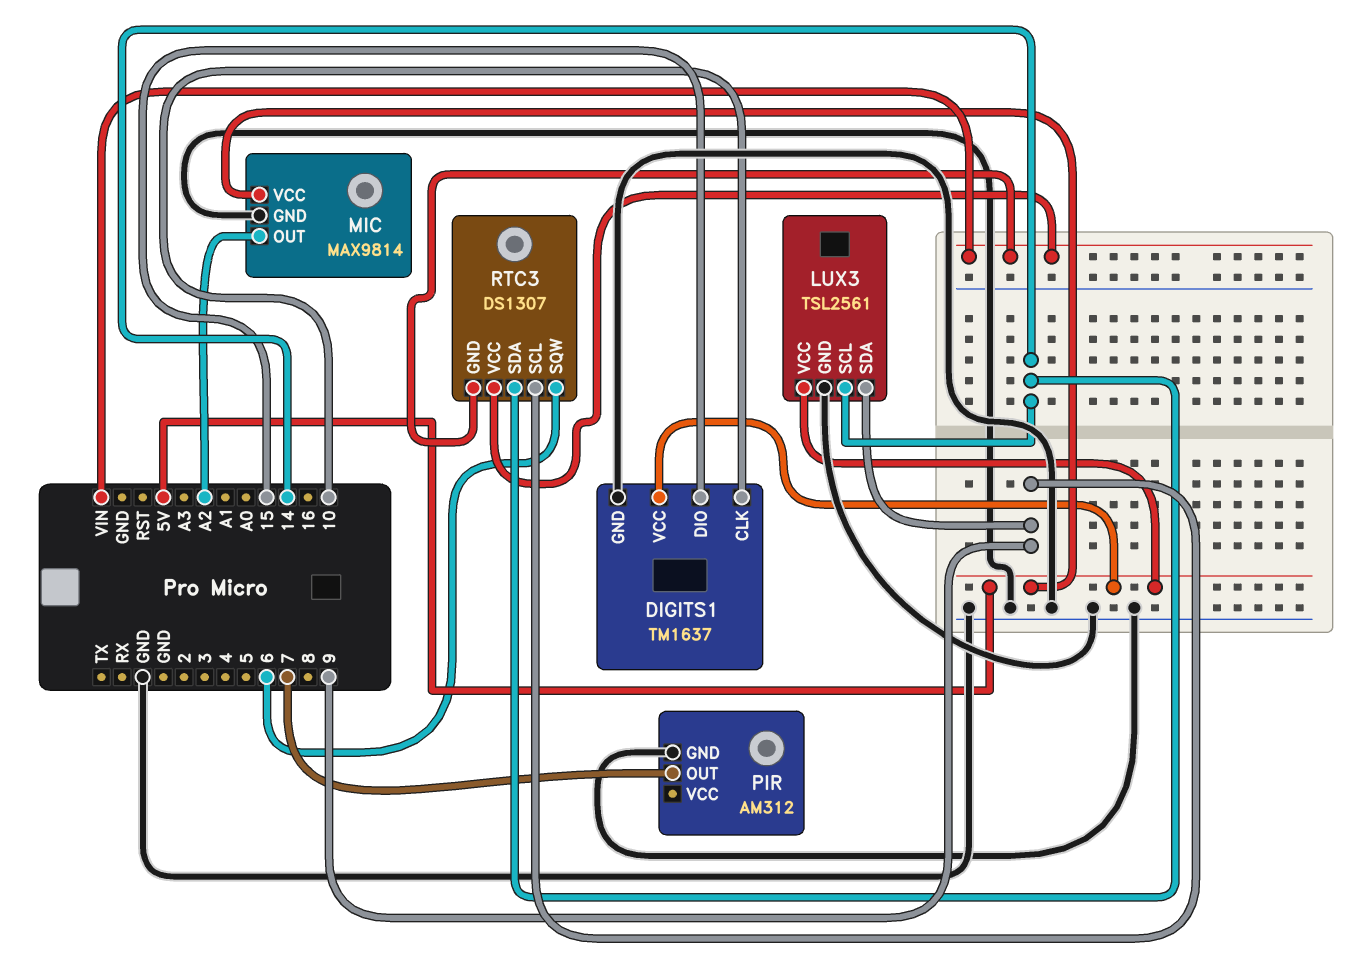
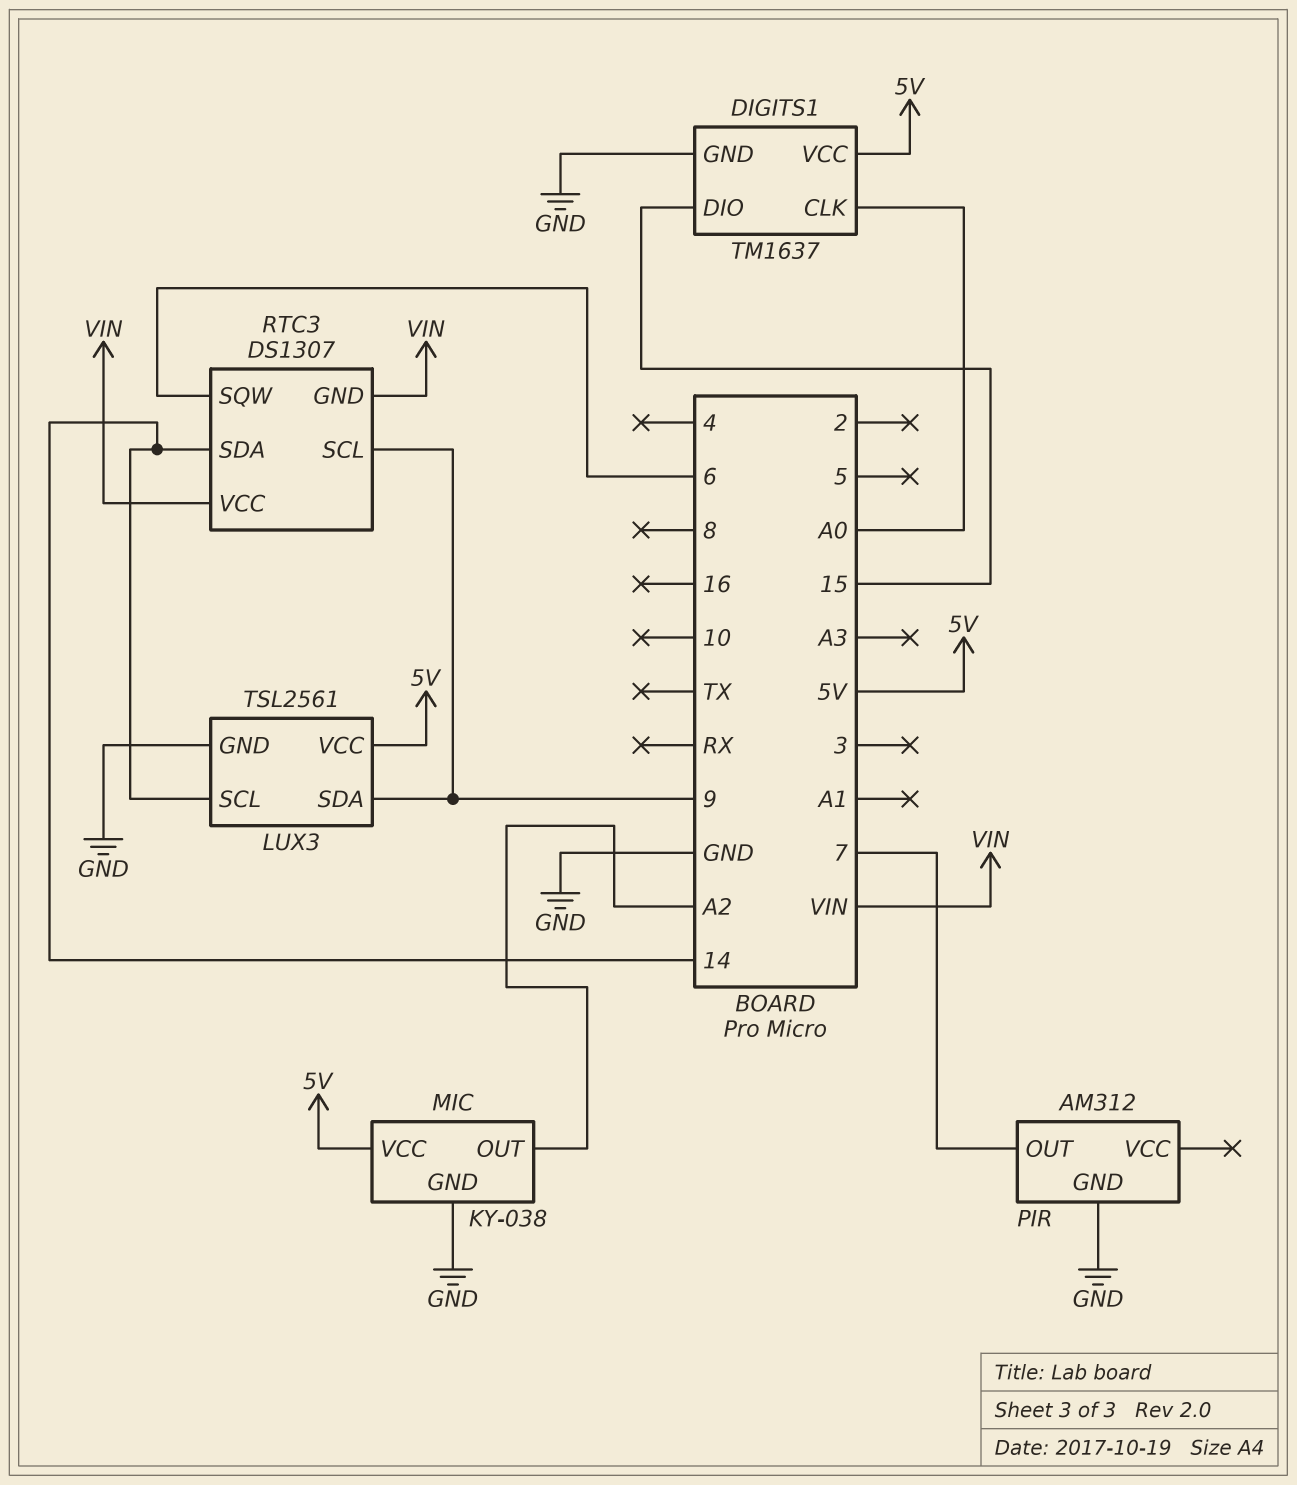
DIGITS1 pin CLK: 10 -> A0
MIC: MAX9814 -> KY-038

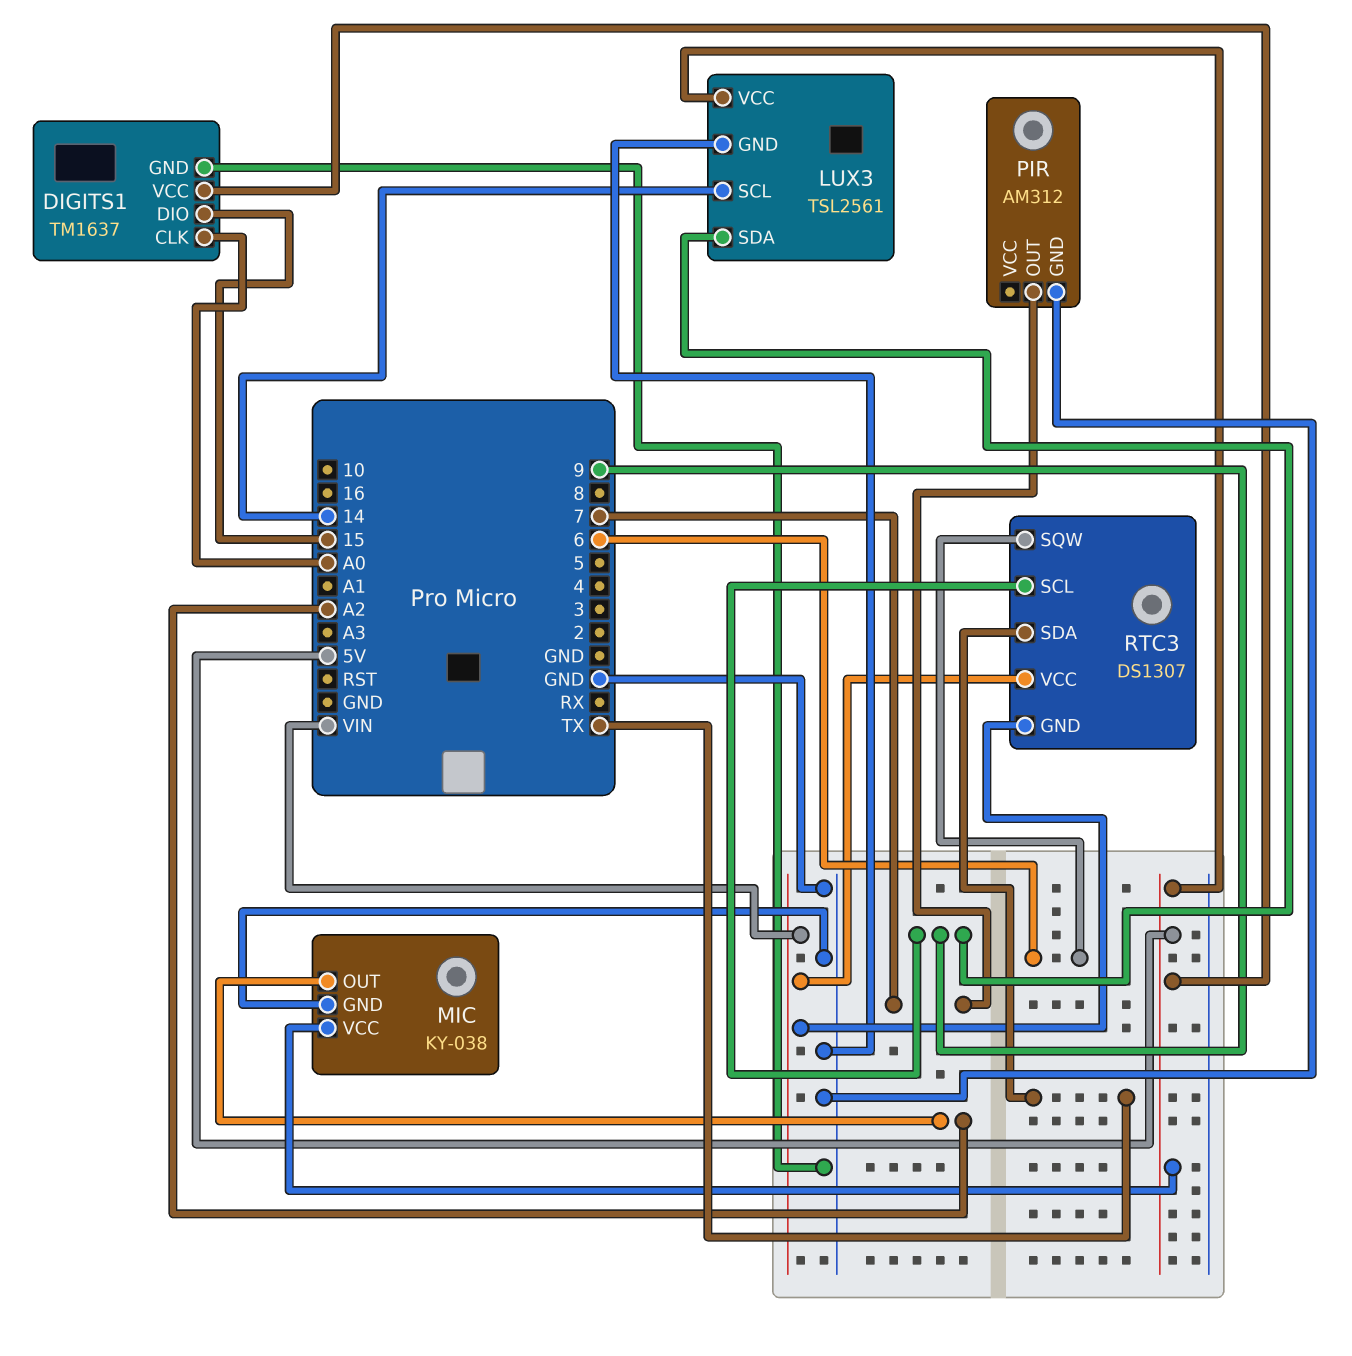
RTC3 pin SDA: 14 -> TX

